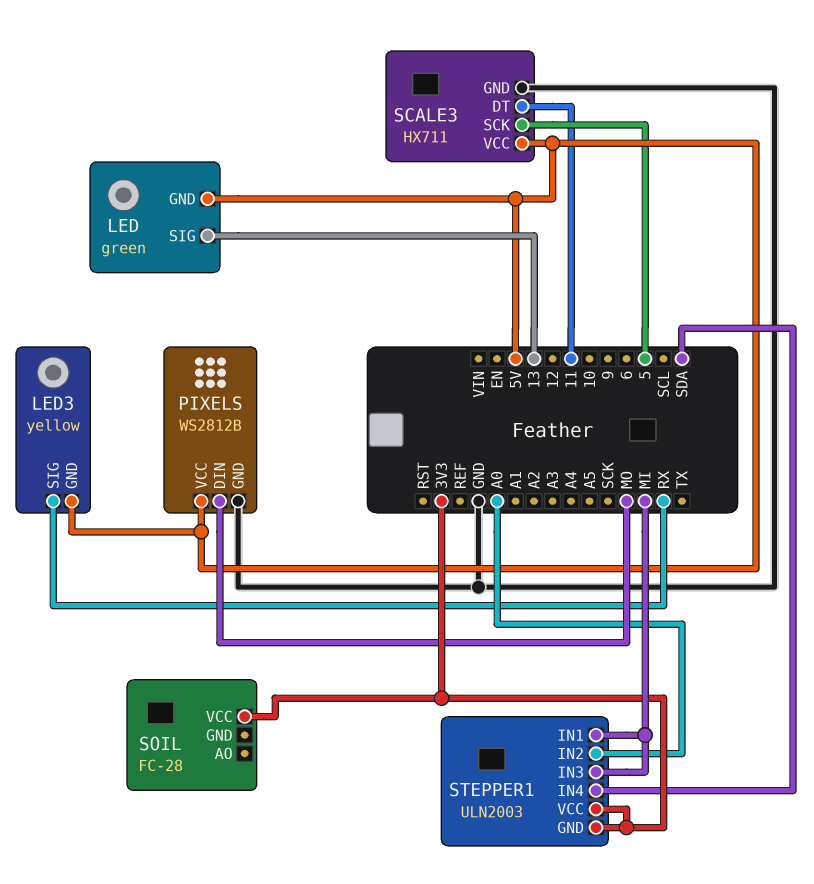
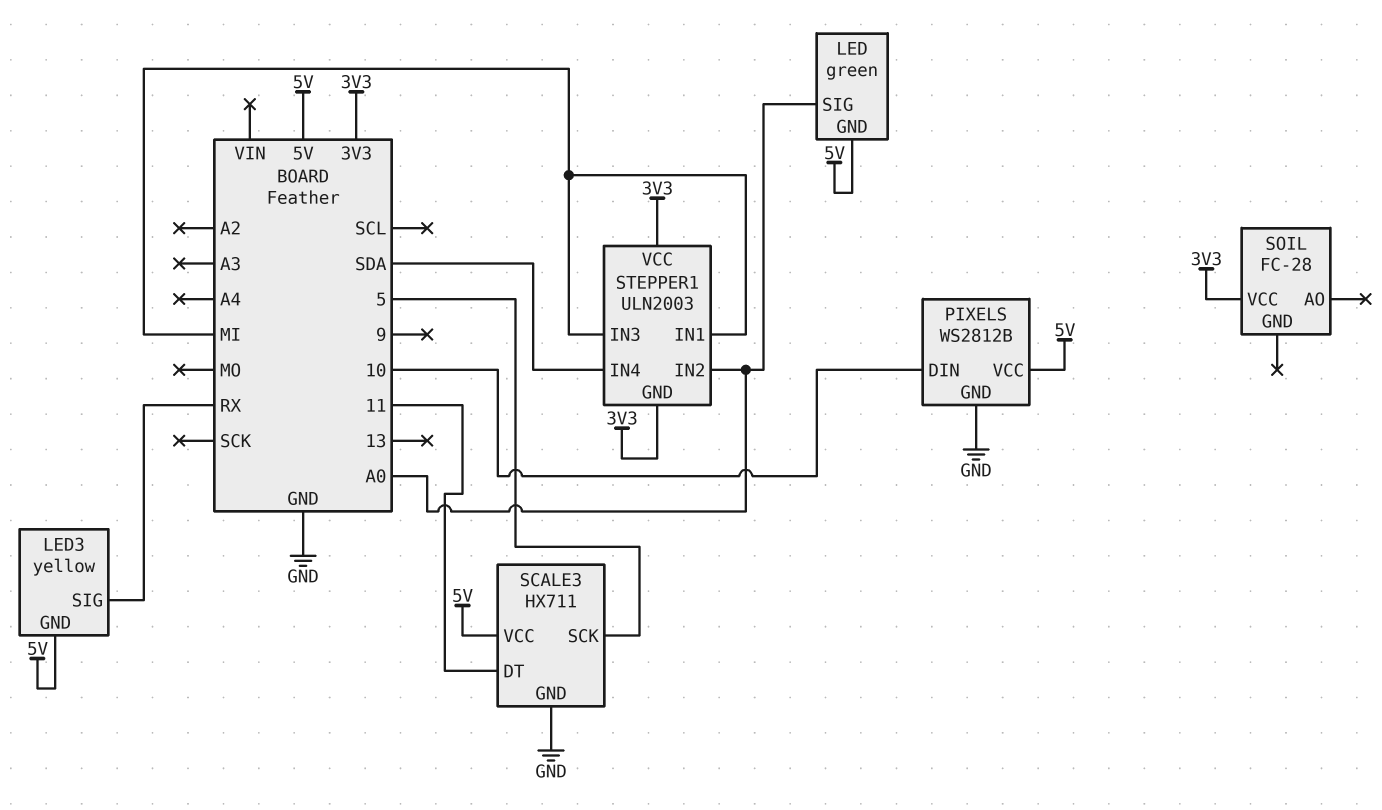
LED pin SIG: 13 -> A0
PIXELS pin DIN: MO -> 10

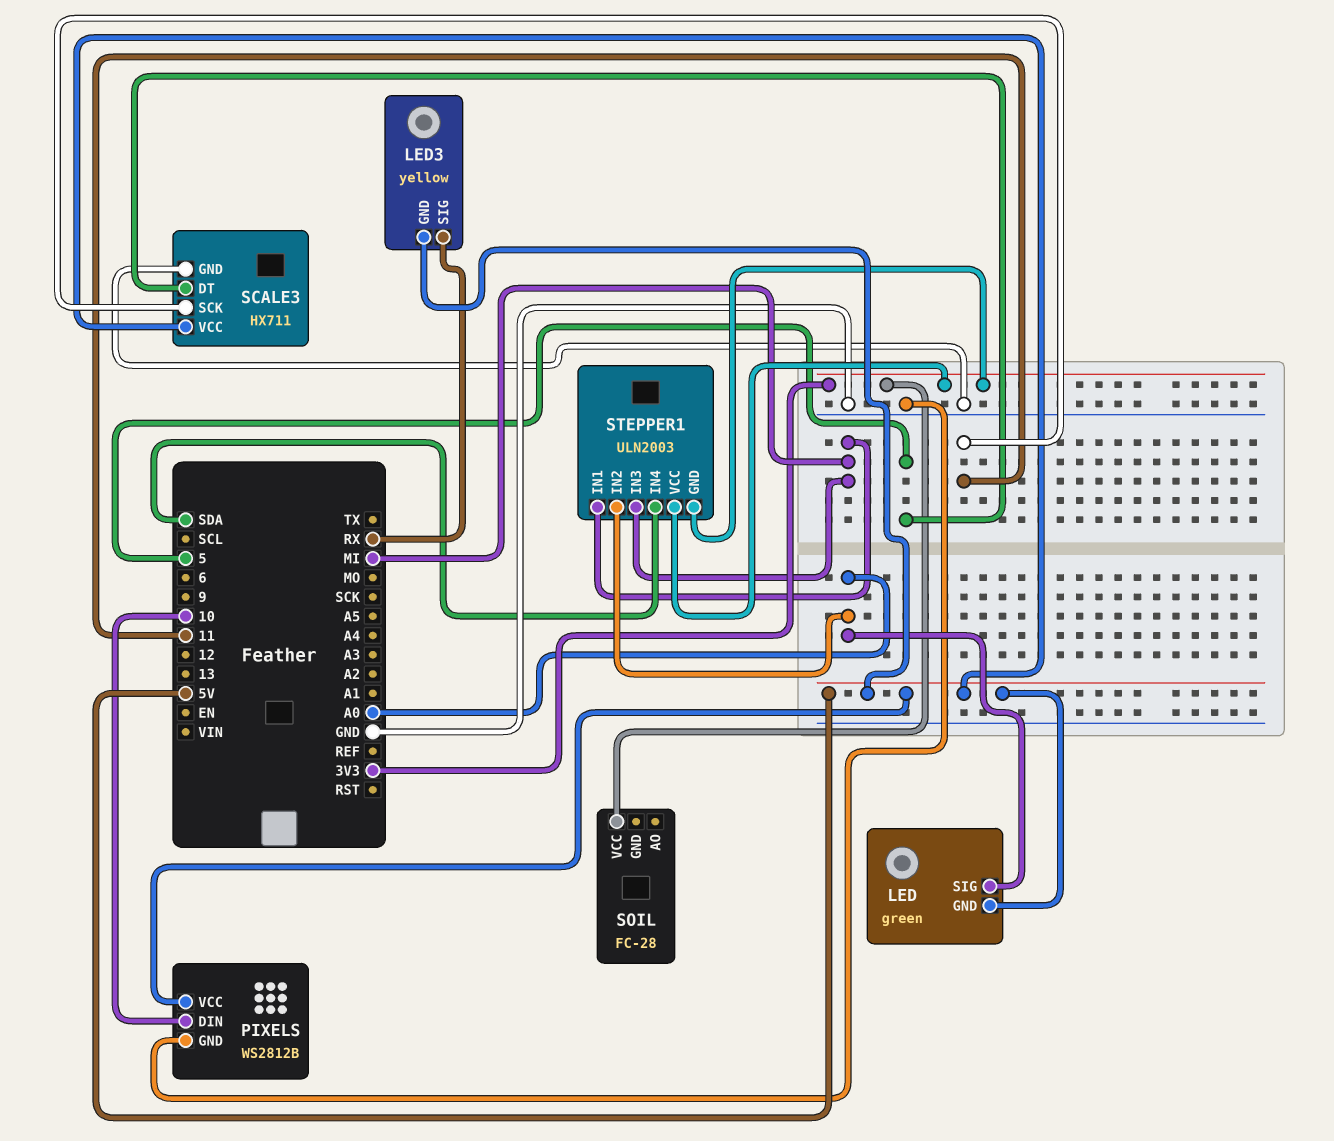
SCALE3 pin DT: 11 -> 5
SCALE3 pin SCK: 5 -> 11

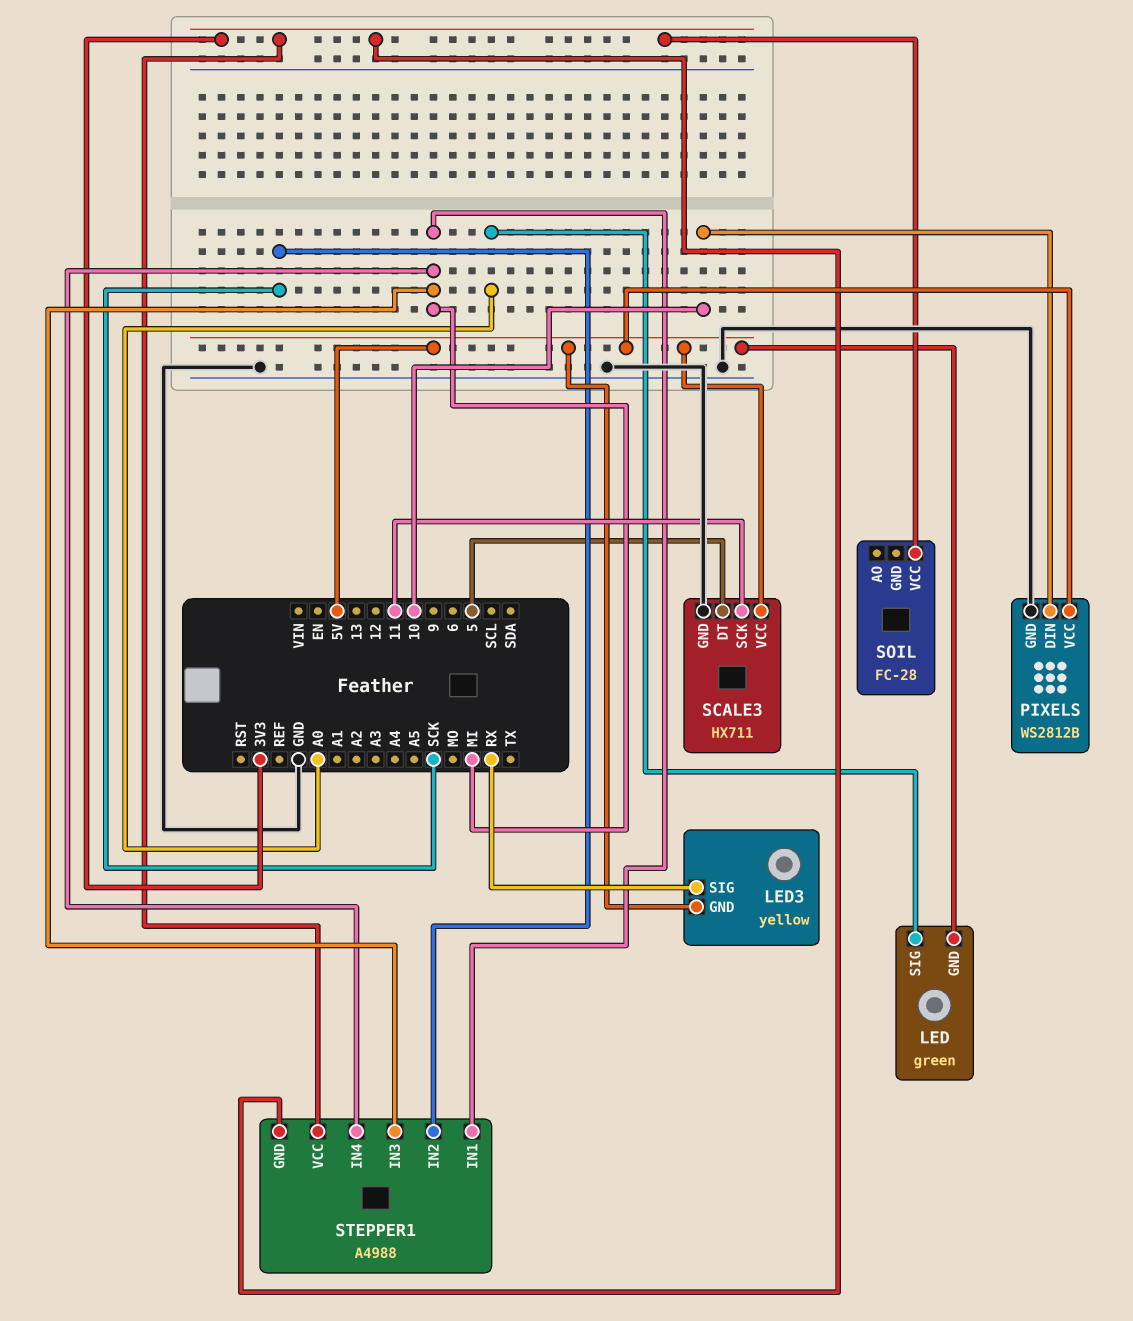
STEPPER1: ULN2003 -> A4988
STEPPER1 pin IN2: A0 -> SCK
STEPPER1 pin IN4: SDA -> MI

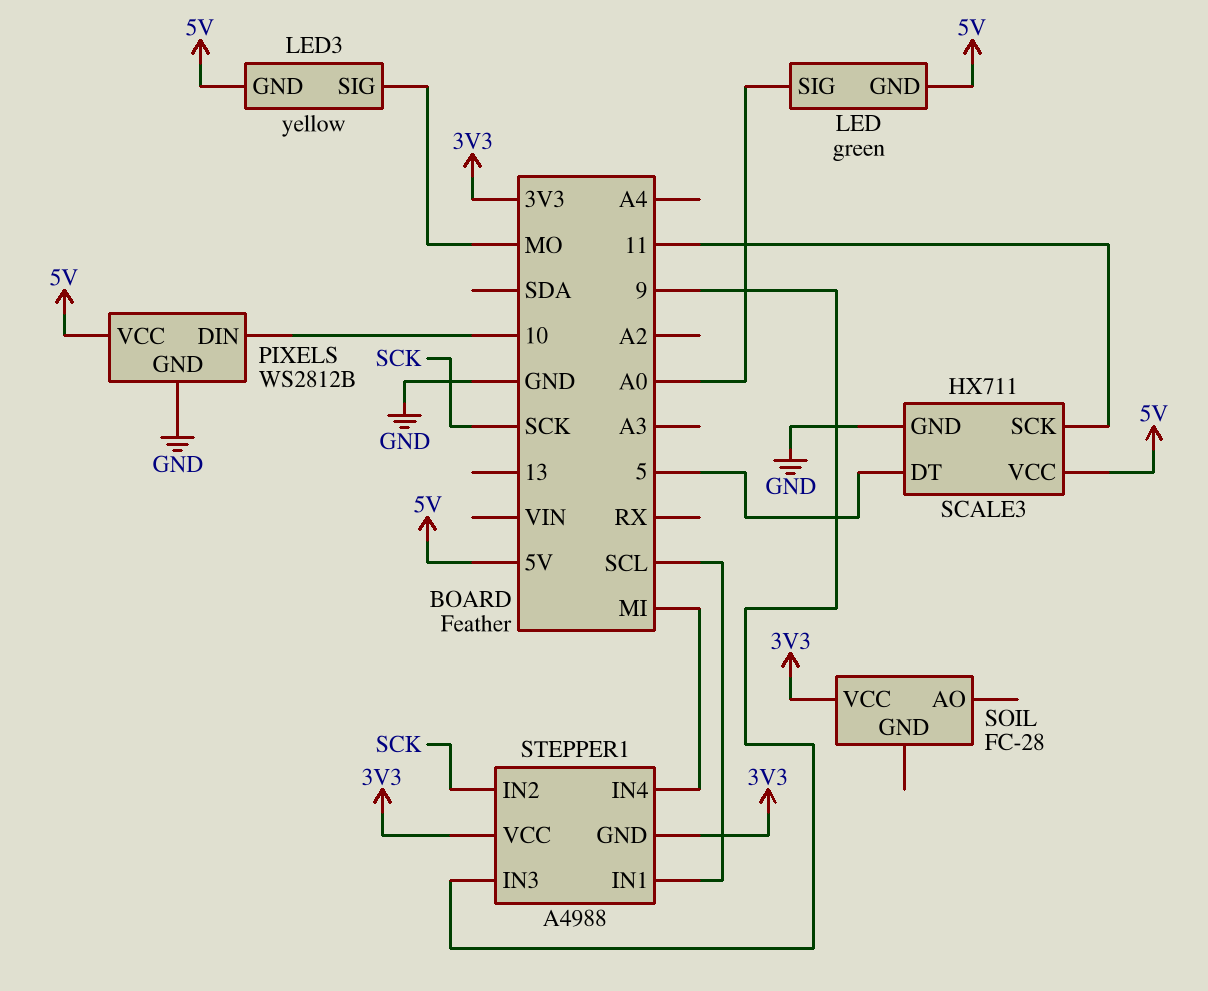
LED3 pin SIG: RX -> MO
STEPPER1 pin IN1: MI -> SCL
STEPPER1 pin IN3: MI -> 9

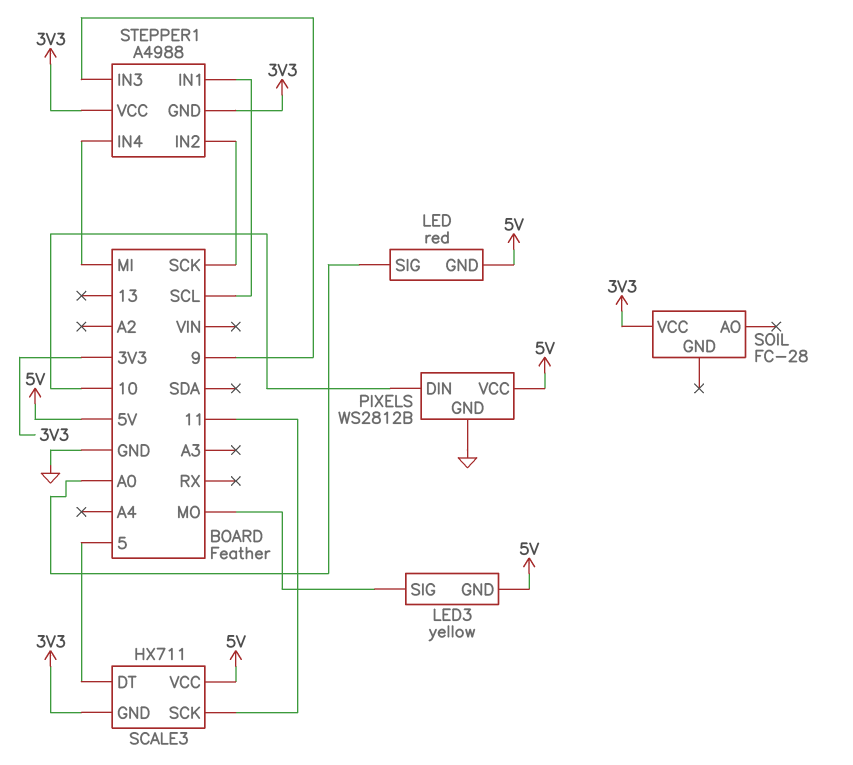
LED: green -> red
SCALE3 pin GND: GND -> 3V3

